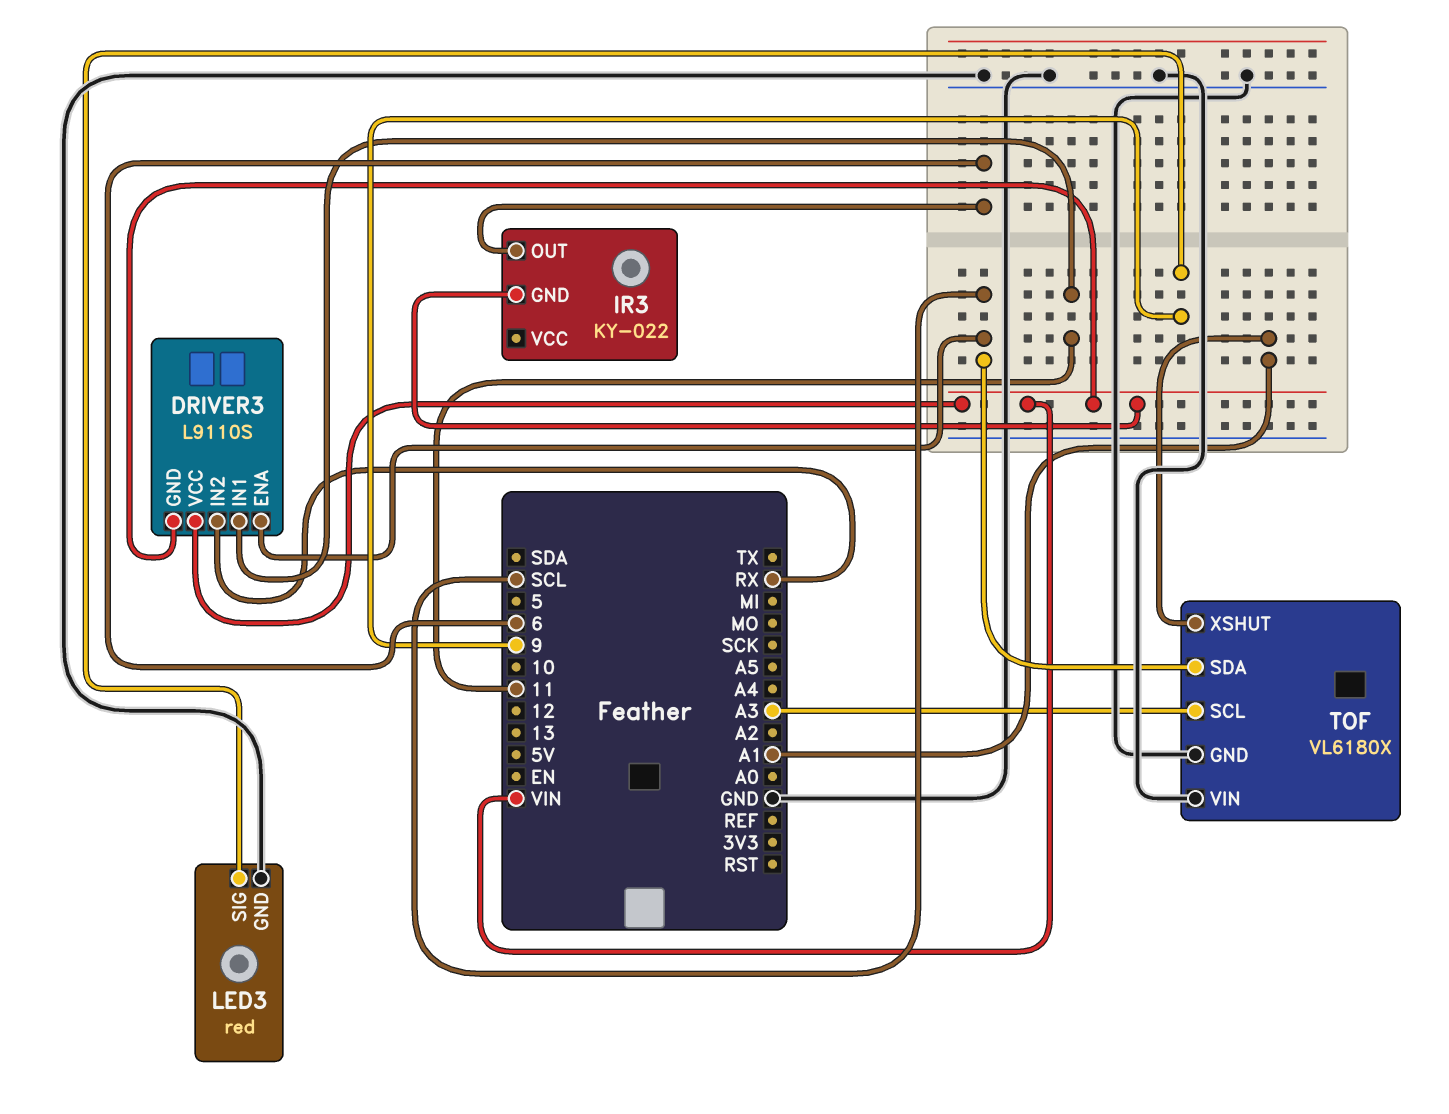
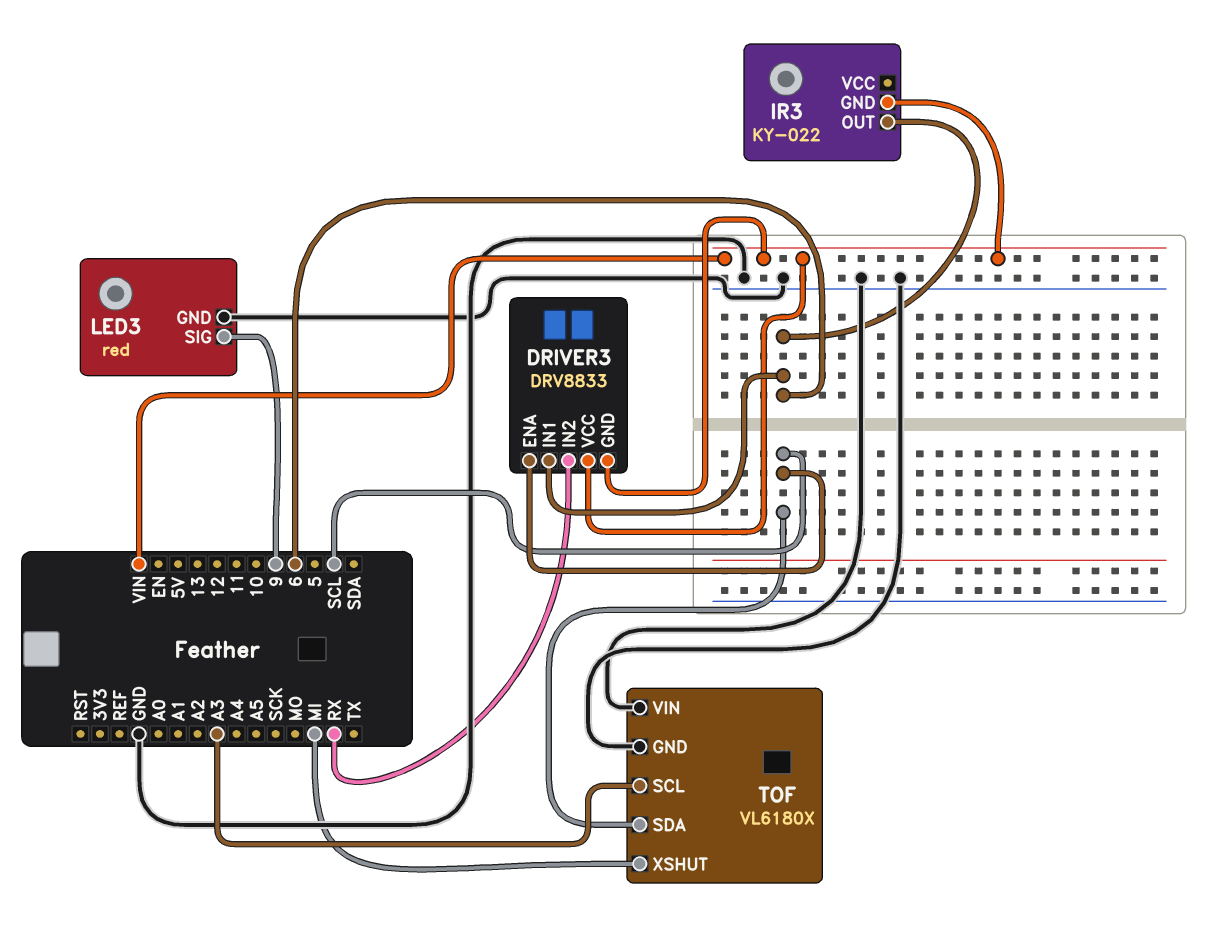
DRIVER3: L9110S -> DRV8833
DRIVER3 pin IN1: 11 -> 6
TOF pin XSHUT: A1 -> MI

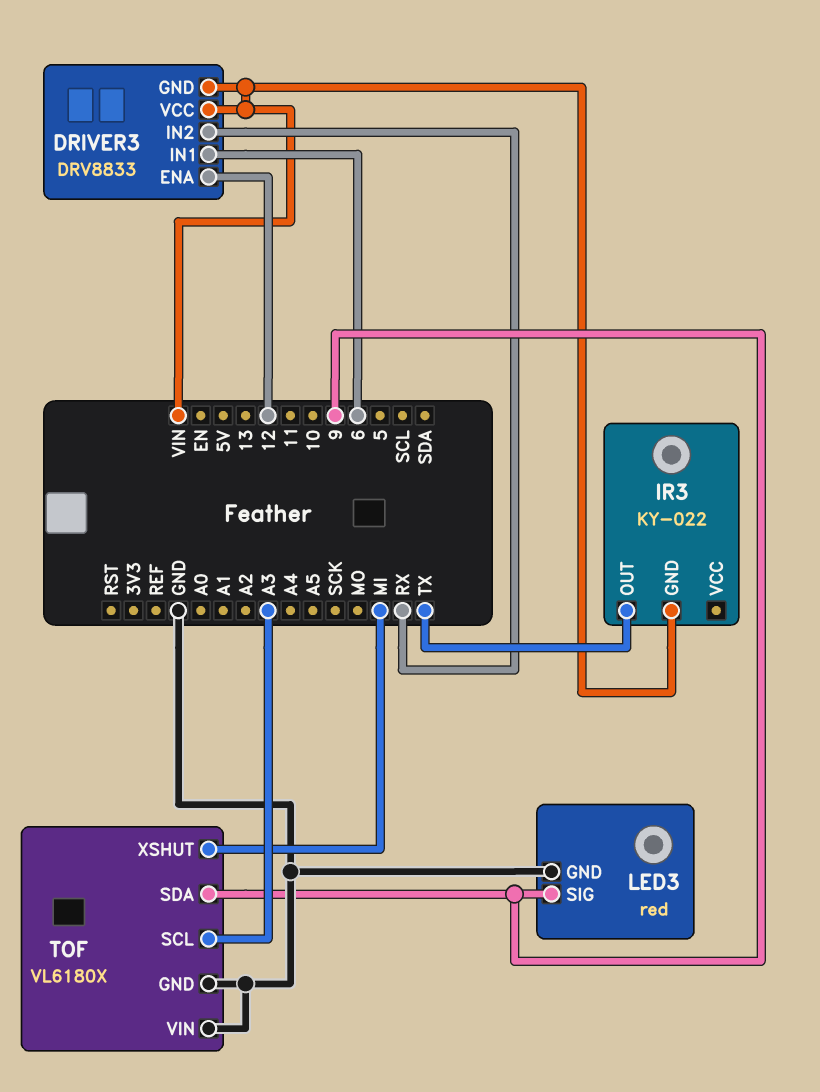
DRIVER3 pin ENA: SCL -> 12
IR3 pin OUT: 6 -> TX
TOF pin SDA: SCL -> 9

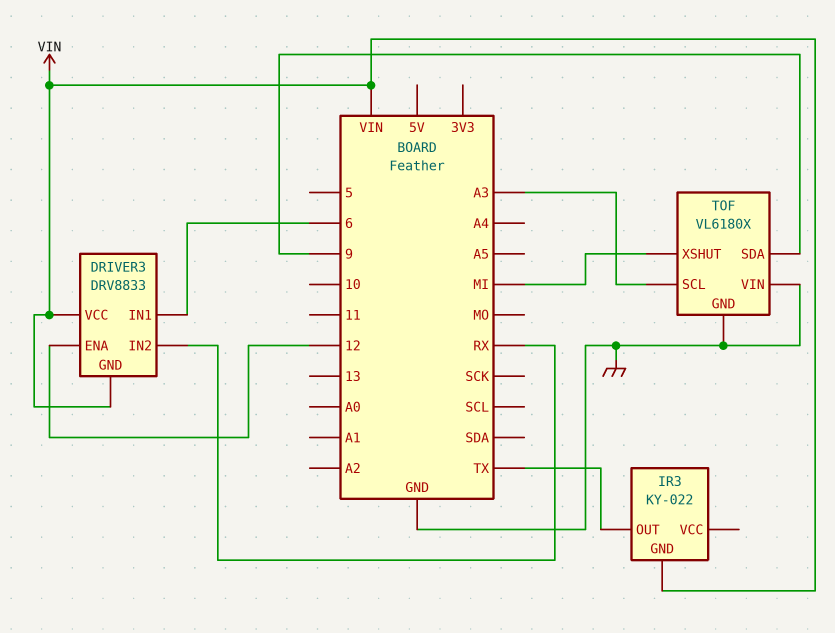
LED3: red -> none
LED3 pin GND: GND -> none
LED3 pin SIG: 9 -> none

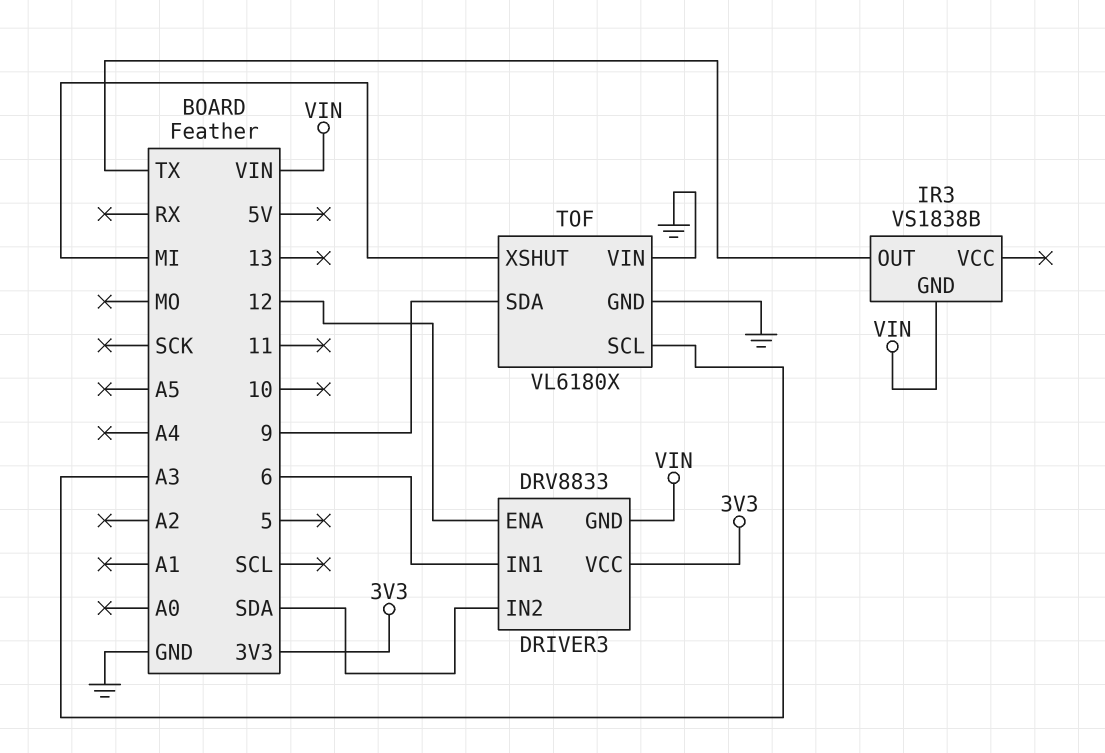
DRIVER3 pin IN2: RX -> SDA
DRIVER3 pin VCC: VIN -> 3V3
IR3: KY-022 -> VS1838B

